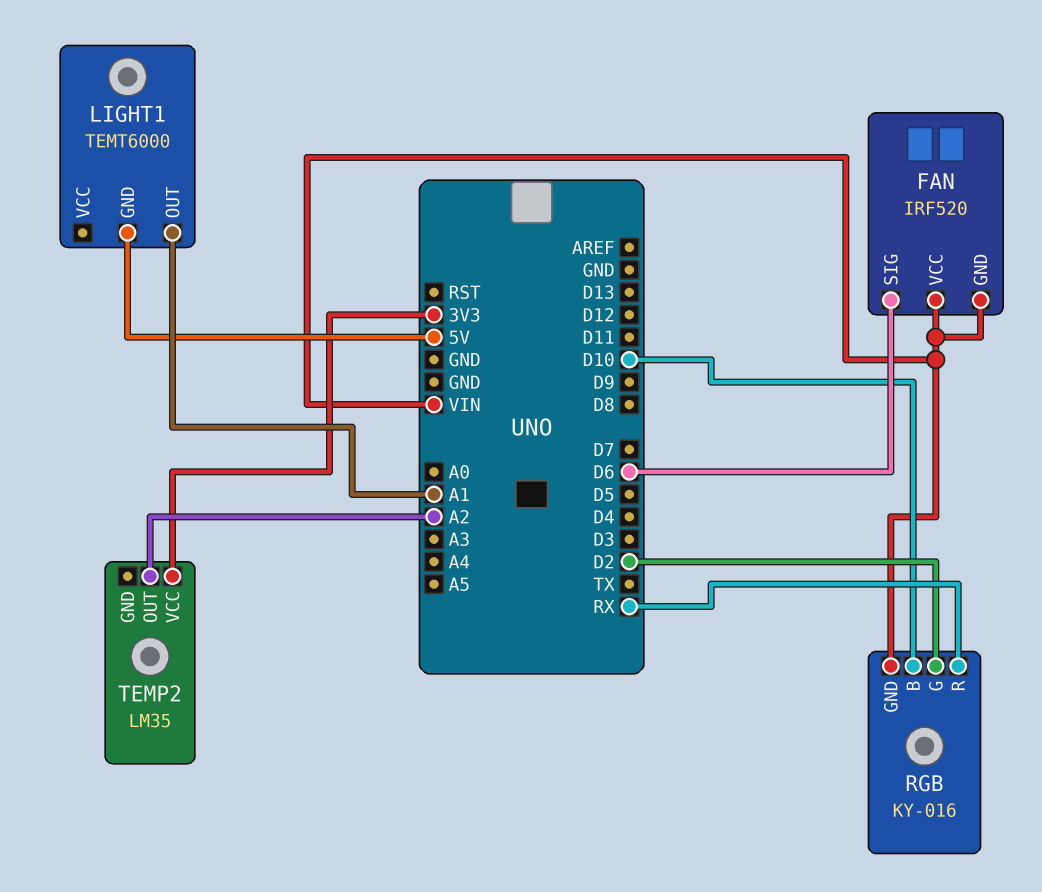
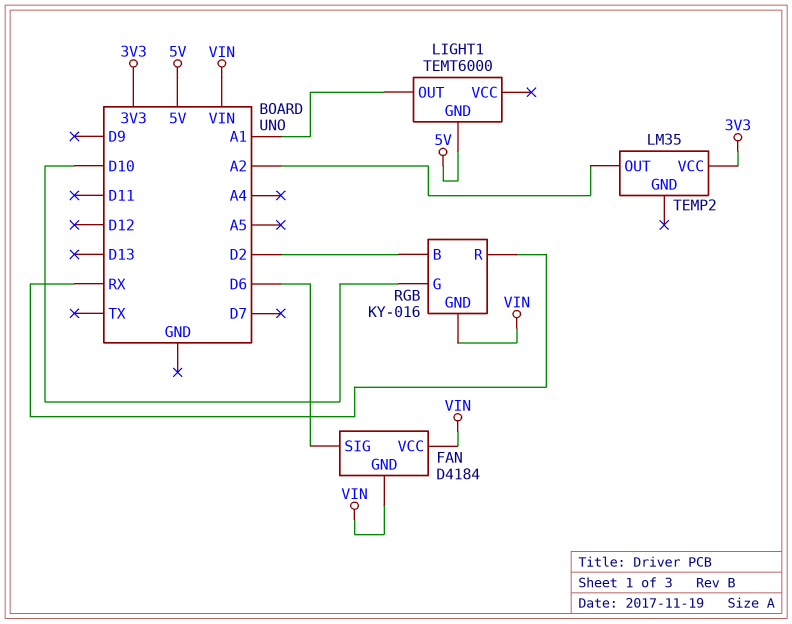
FAN: IRF520 -> D4184
RGB pin B: D10 -> D2
RGB pin G: D2 -> D10

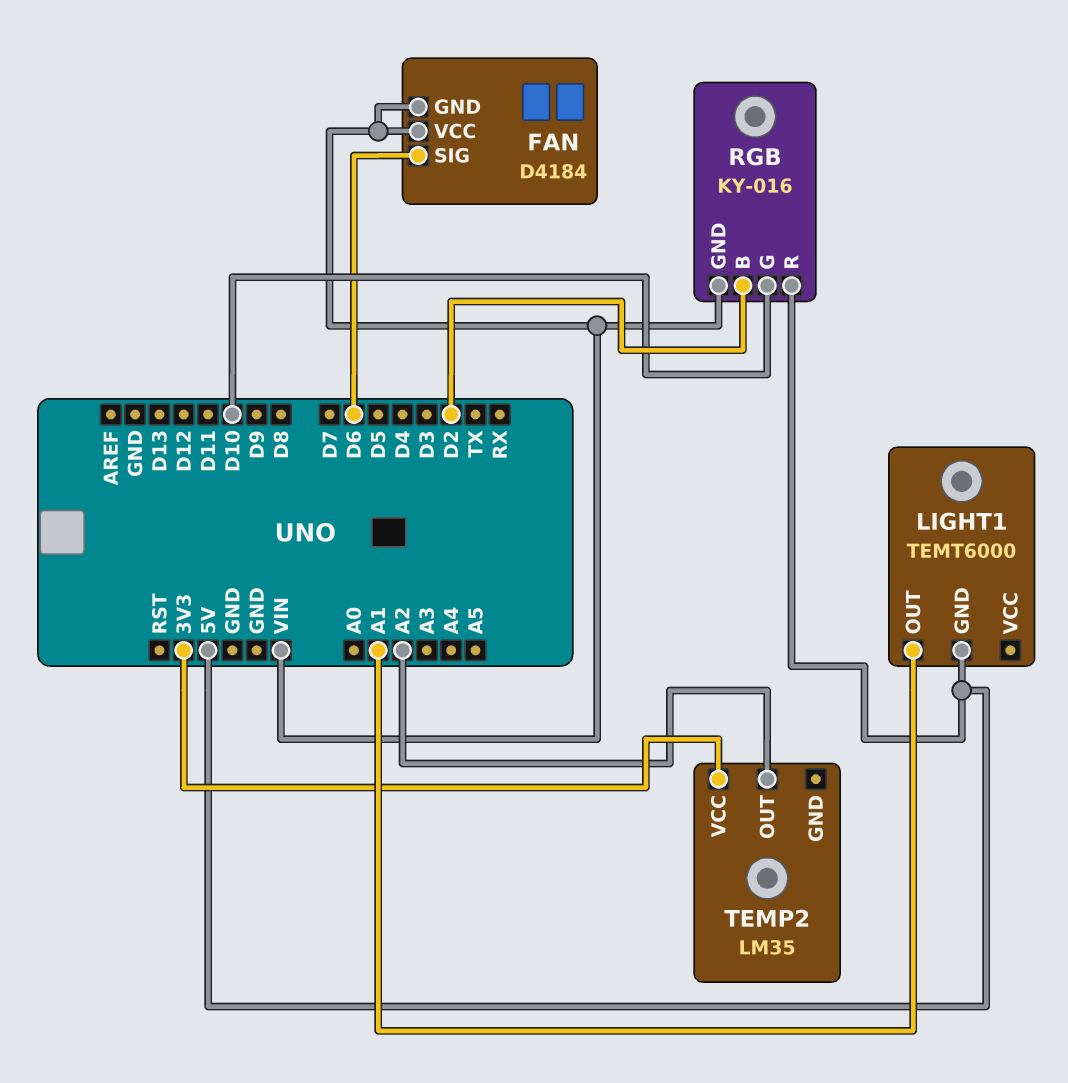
RGB pin R: RX -> 5V

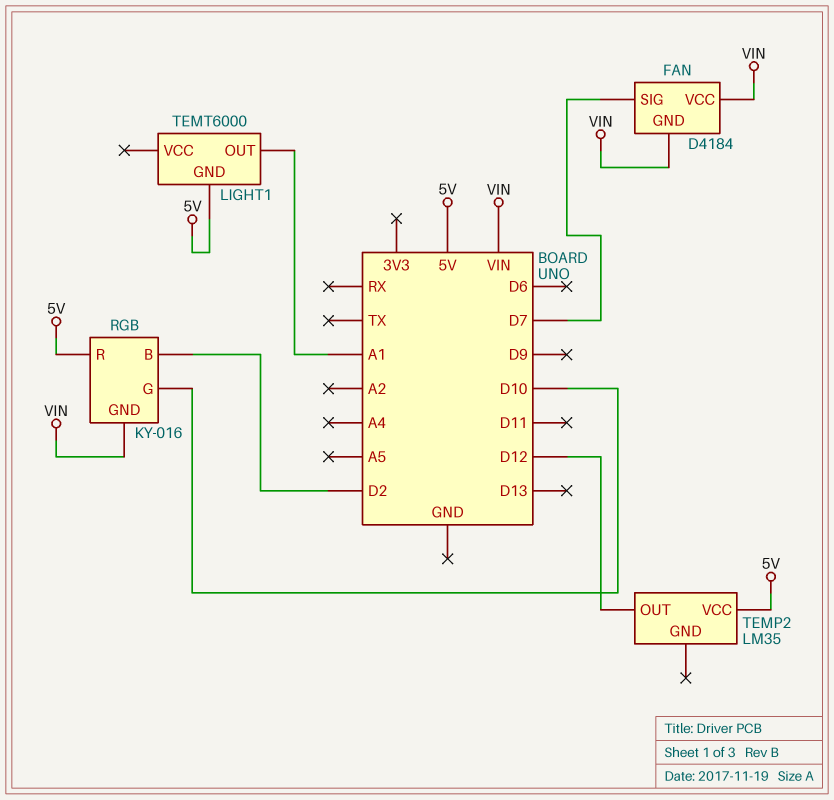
FAN pin SIG: D6 -> D7
TEMP2 pin OUT: A2 -> D12
TEMP2 pin VCC: 3V3 -> 5V

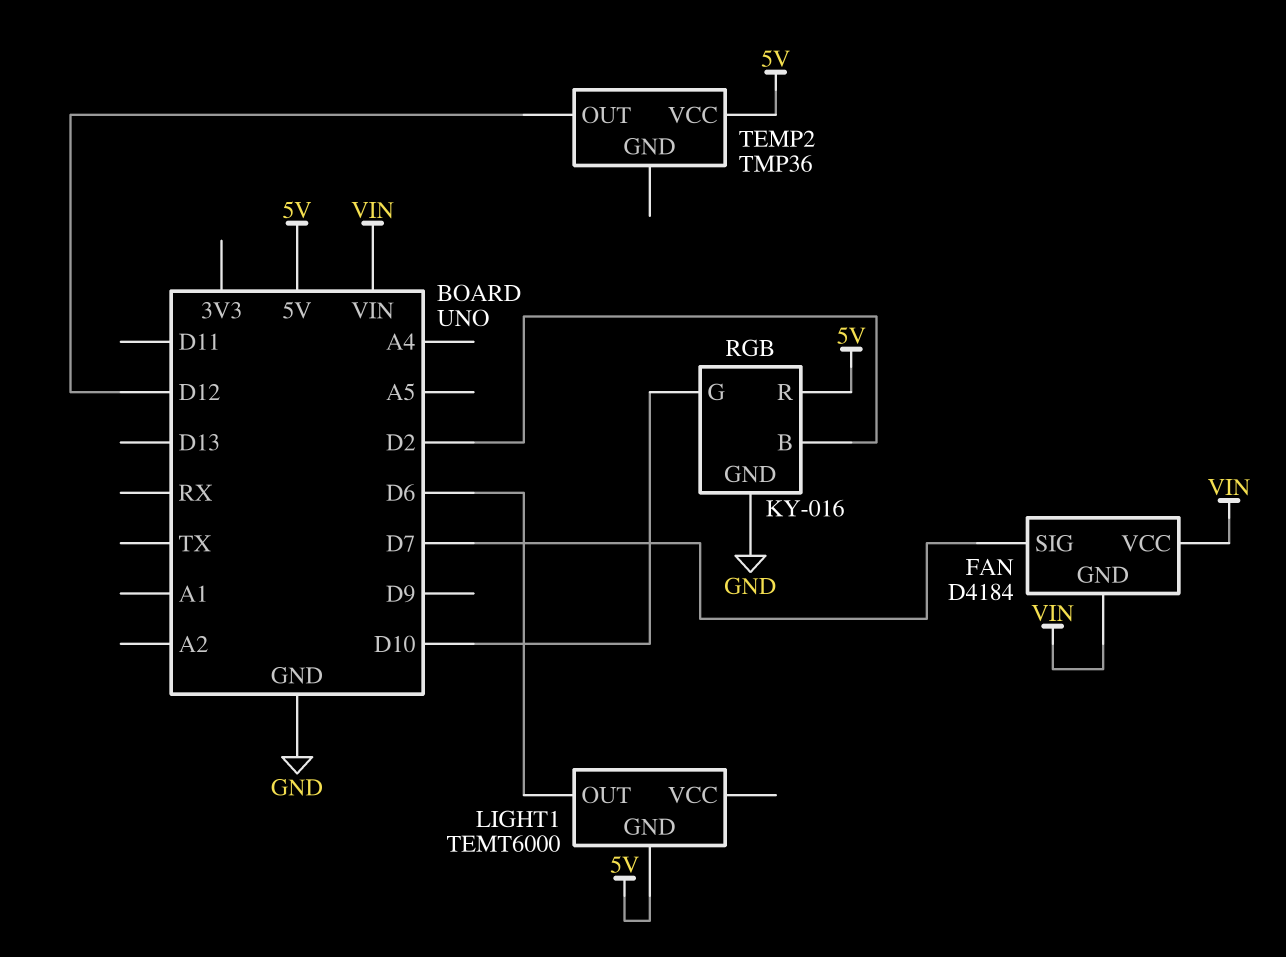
LIGHT1 pin OUT: A1 -> D6
RGB pin GND: VIN -> GND
TEMP2: LM35 -> TMP36

